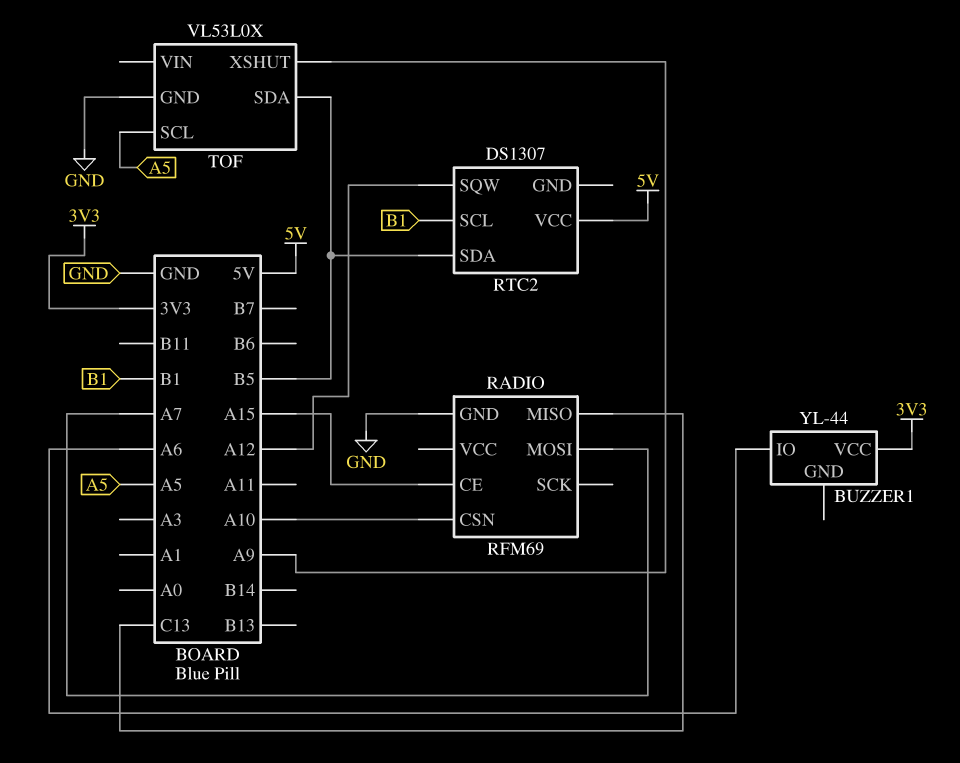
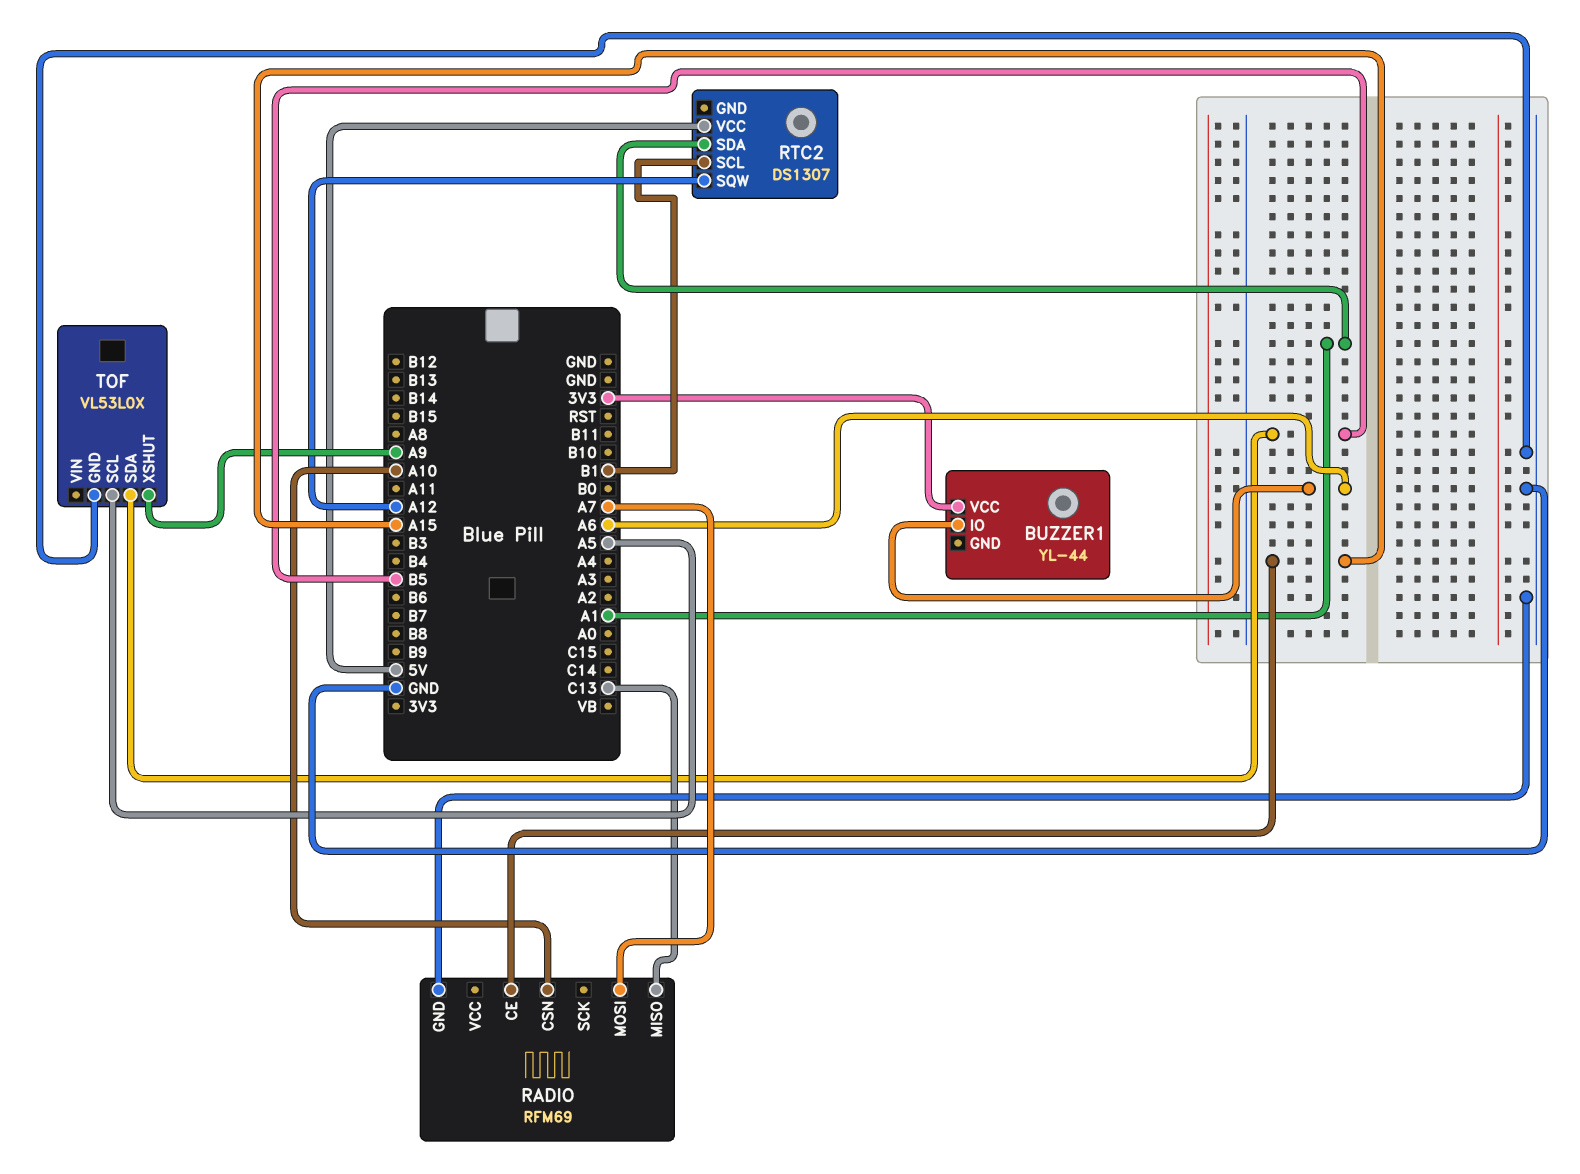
RTC2 pin SDA: B5 -> A1

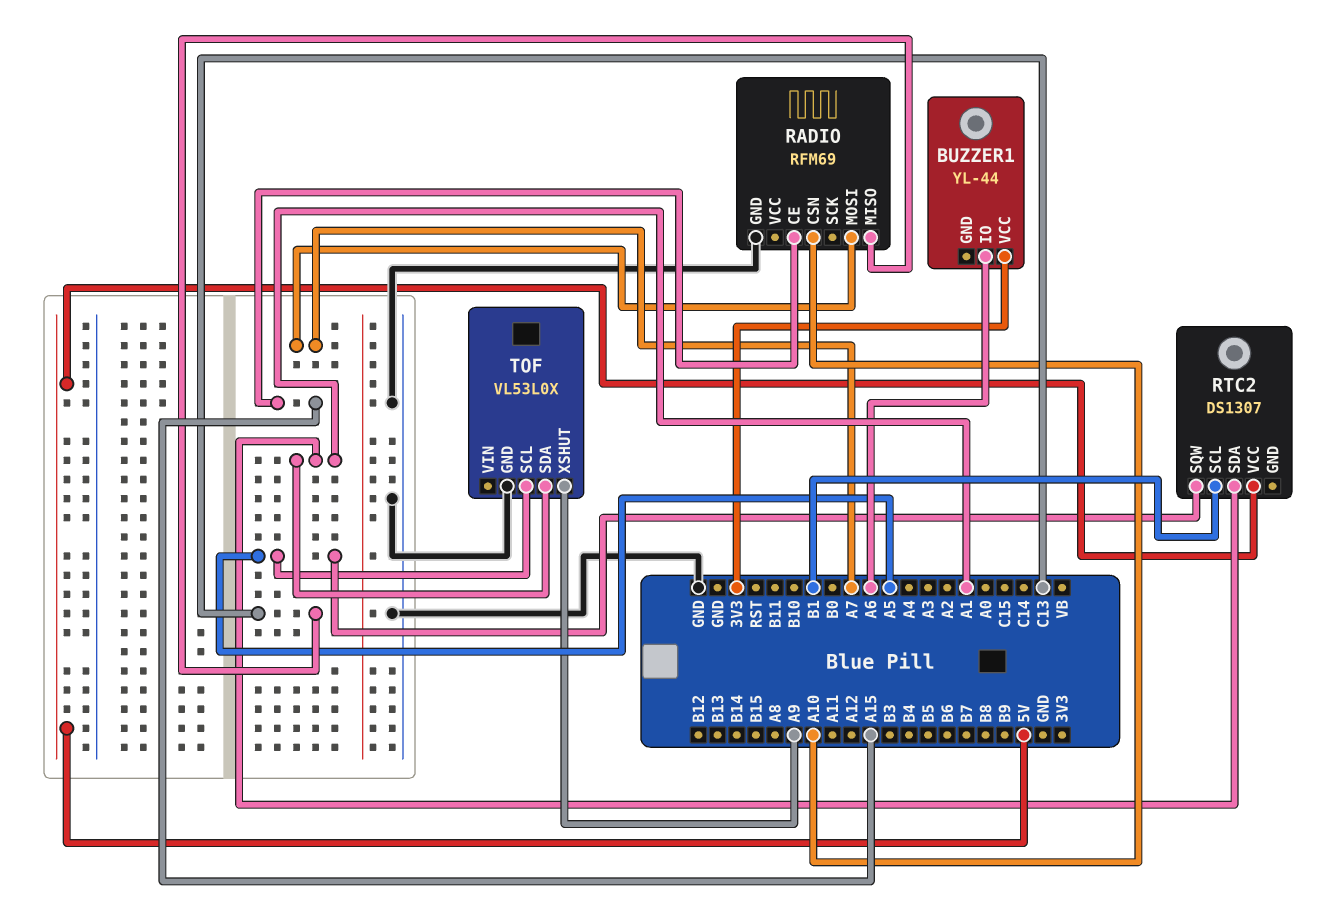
RTC2 pin SQW: A12 -> A5
TOF pin SDA: B5 -> A1

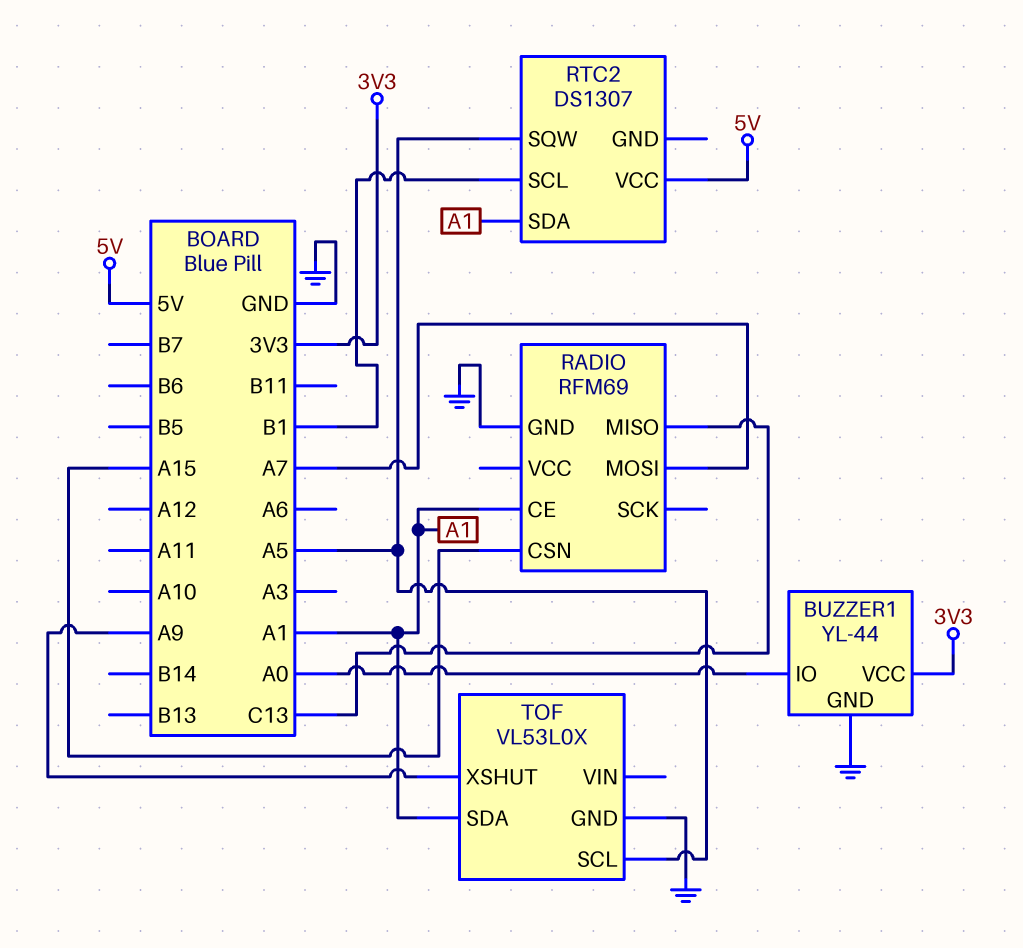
BUZZER1 pin GND: none -> GND
BUZZER1 pin IO: A6 -> A0
RADIO pin CE: A15 -> A1
RADIO pin CSN: A10 -> A15

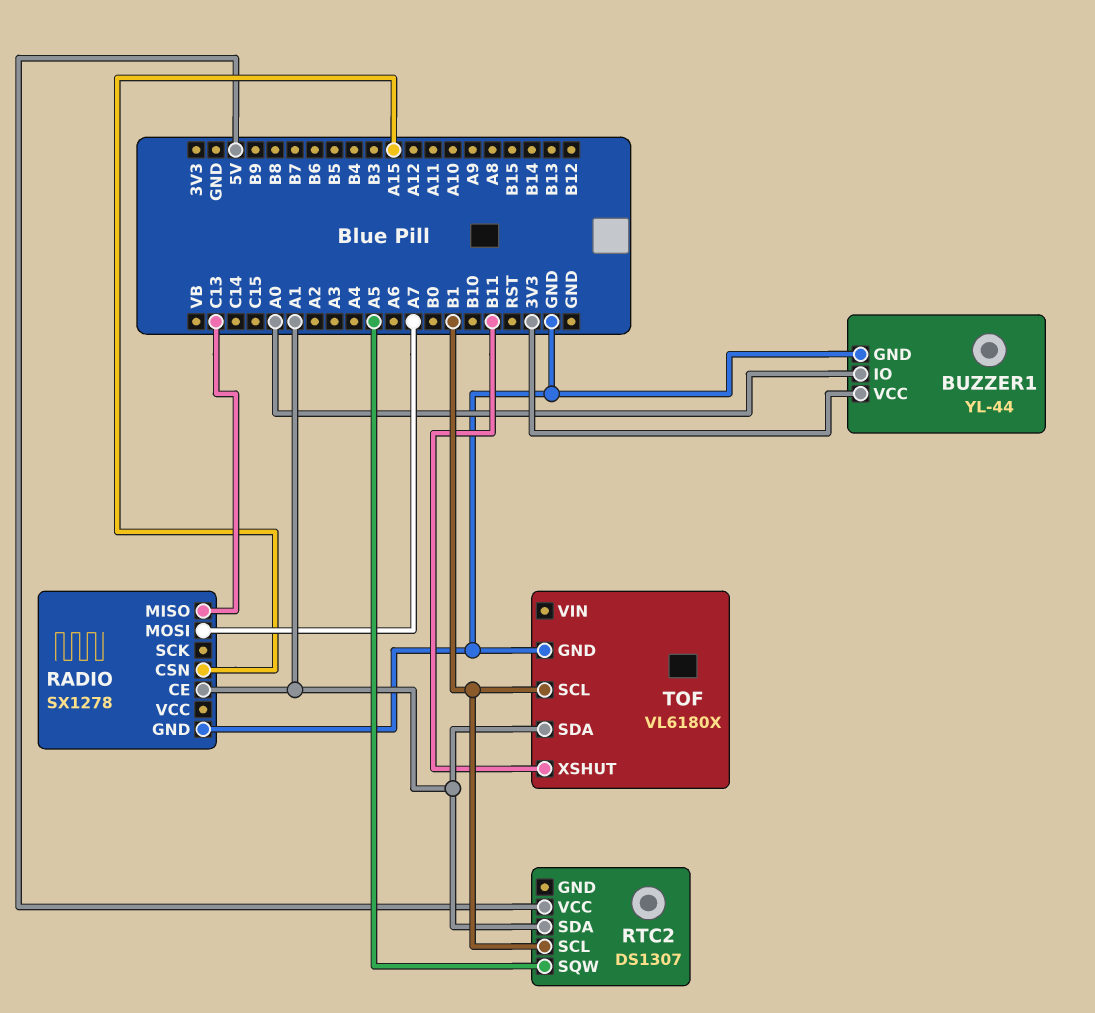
RADIO: RFM69 -> SX1278
TOF: VL53L0X -> VL6180X
TOF pin SCL: A5 -> B1
TOF pin XSHUT: A9 -> B11

